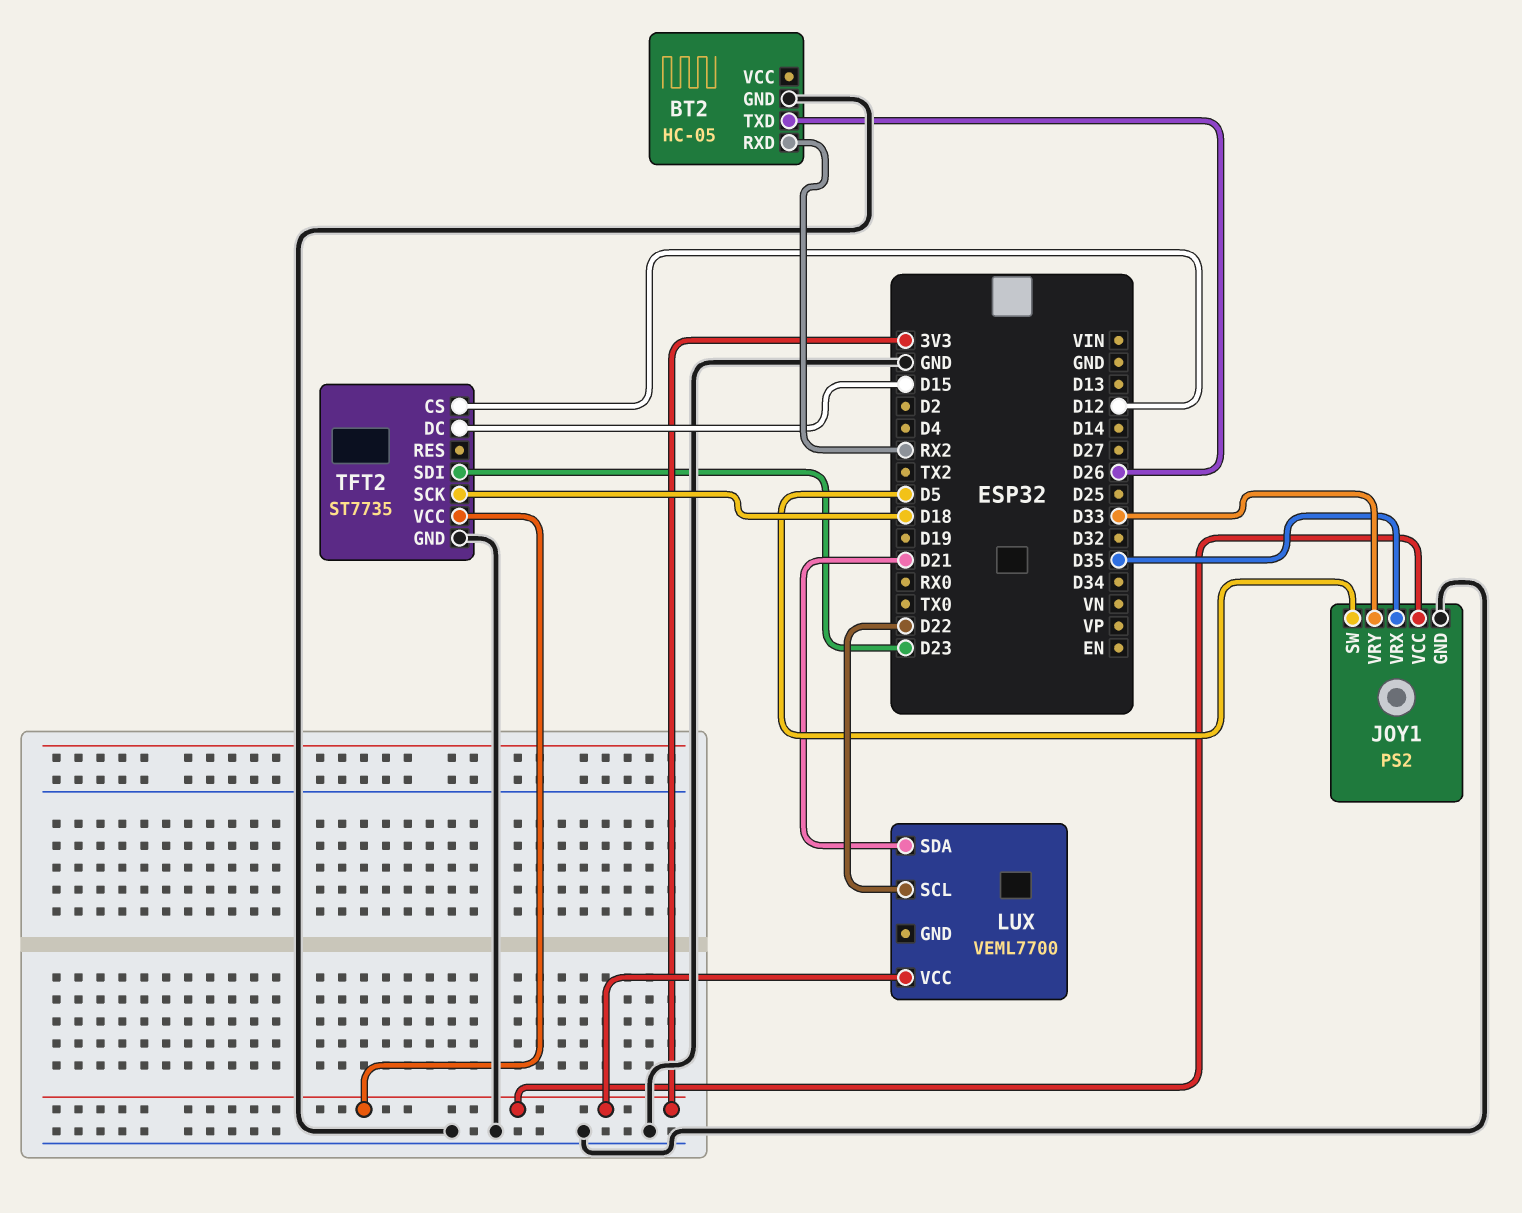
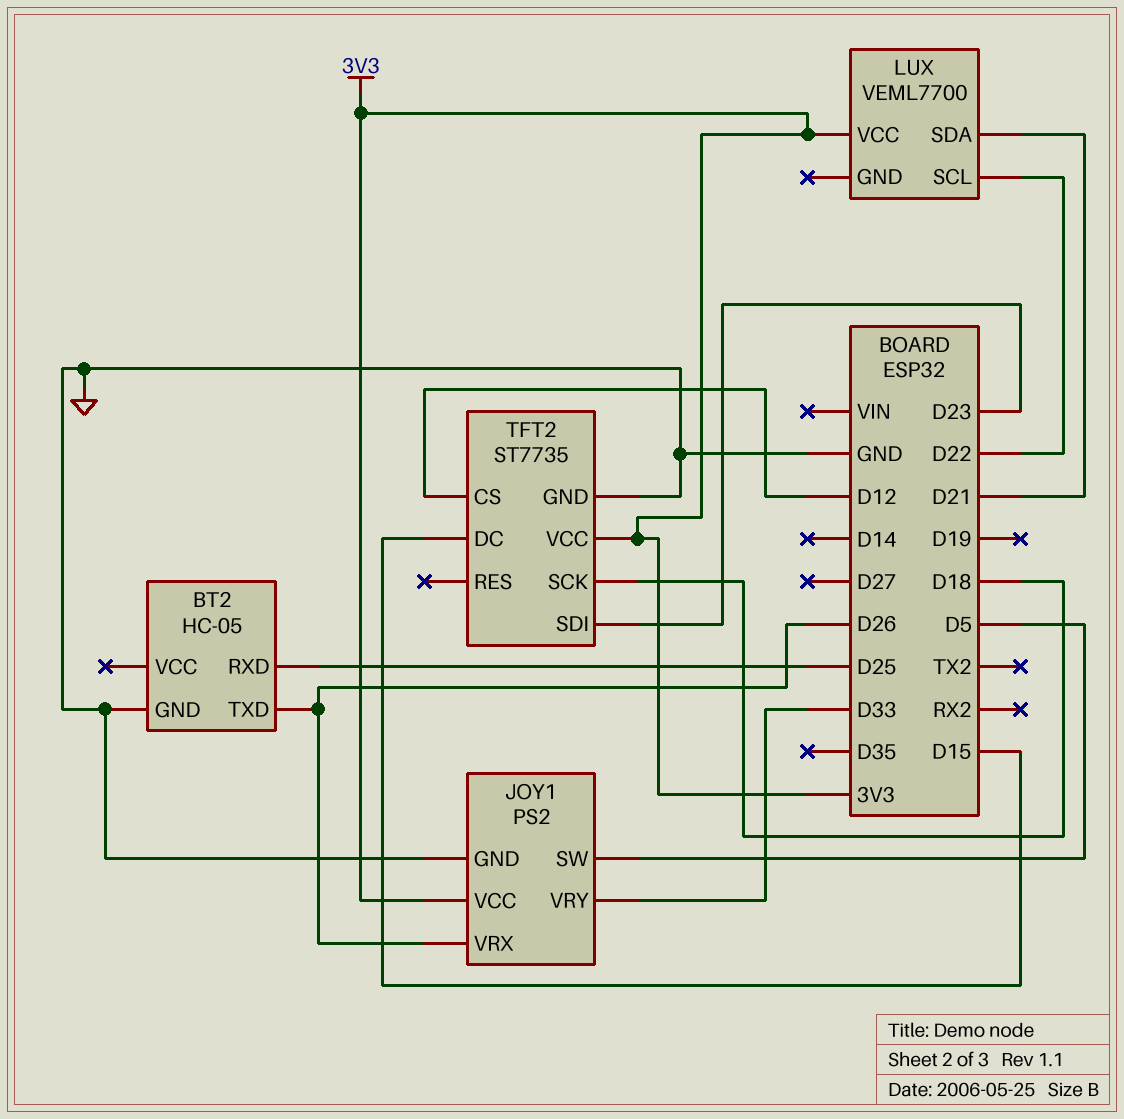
BT2 pin RXD: RX2 -> D25
JOY1 pin VRX: D35 -> D26

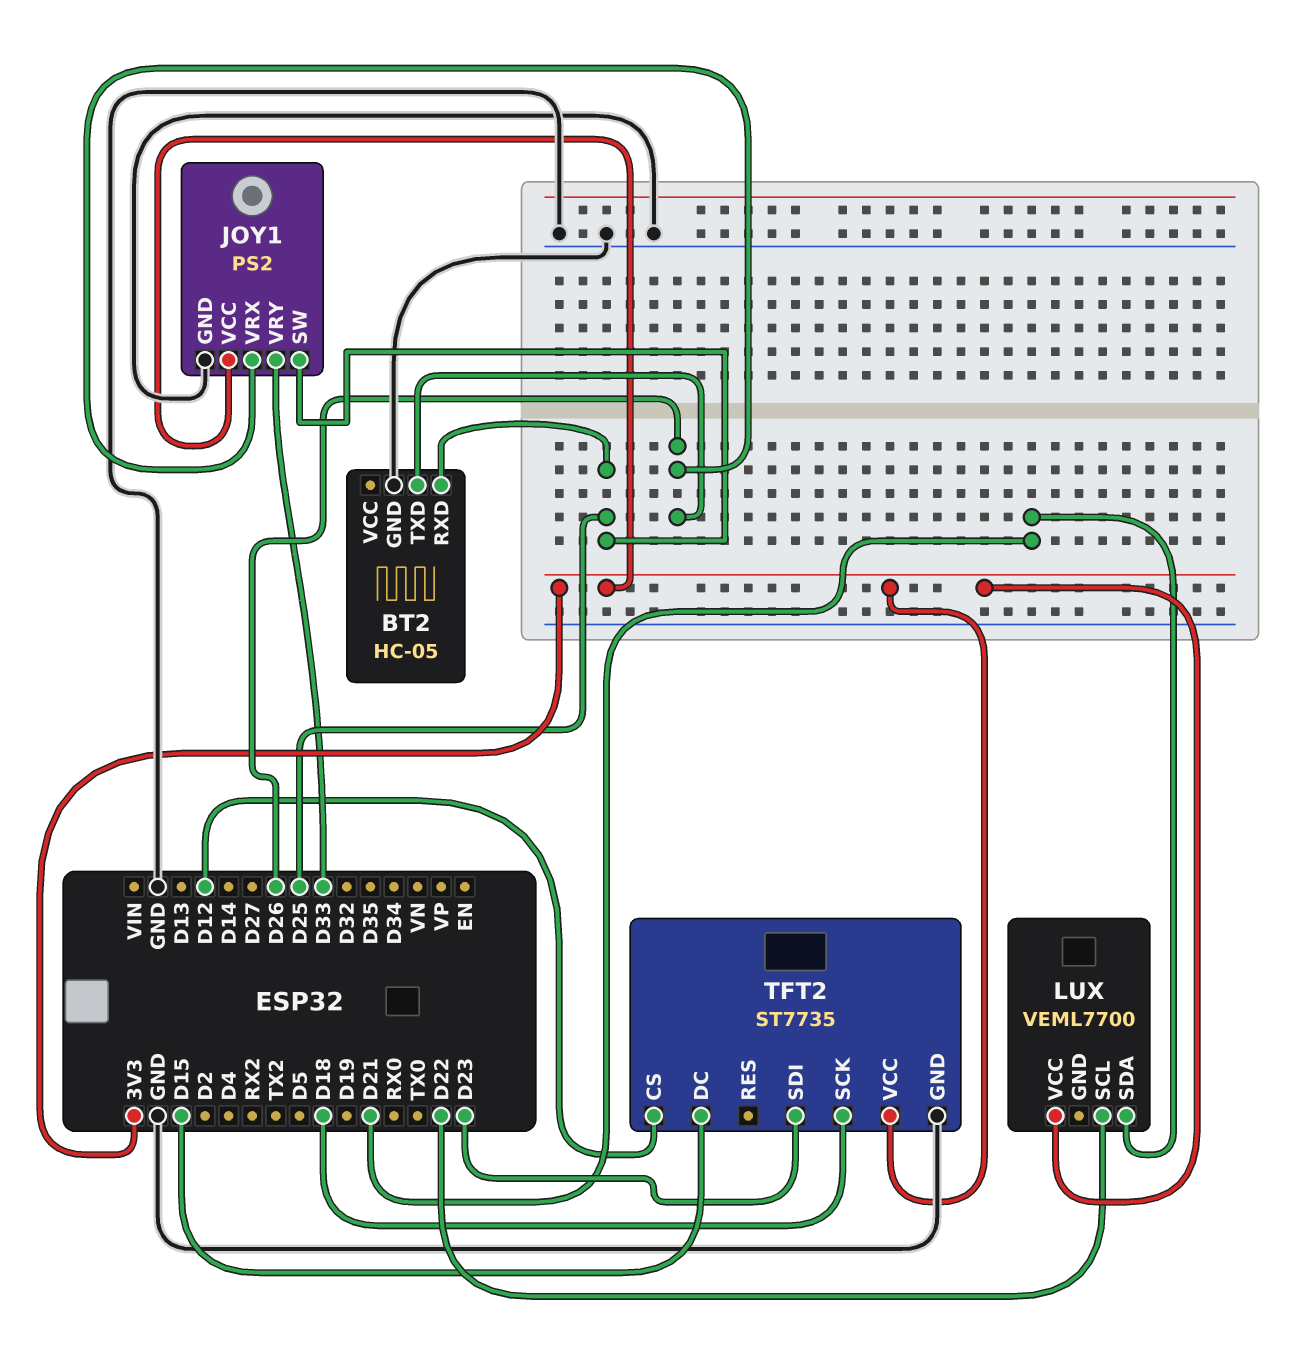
JOY1 pin SW: D5 -> D25

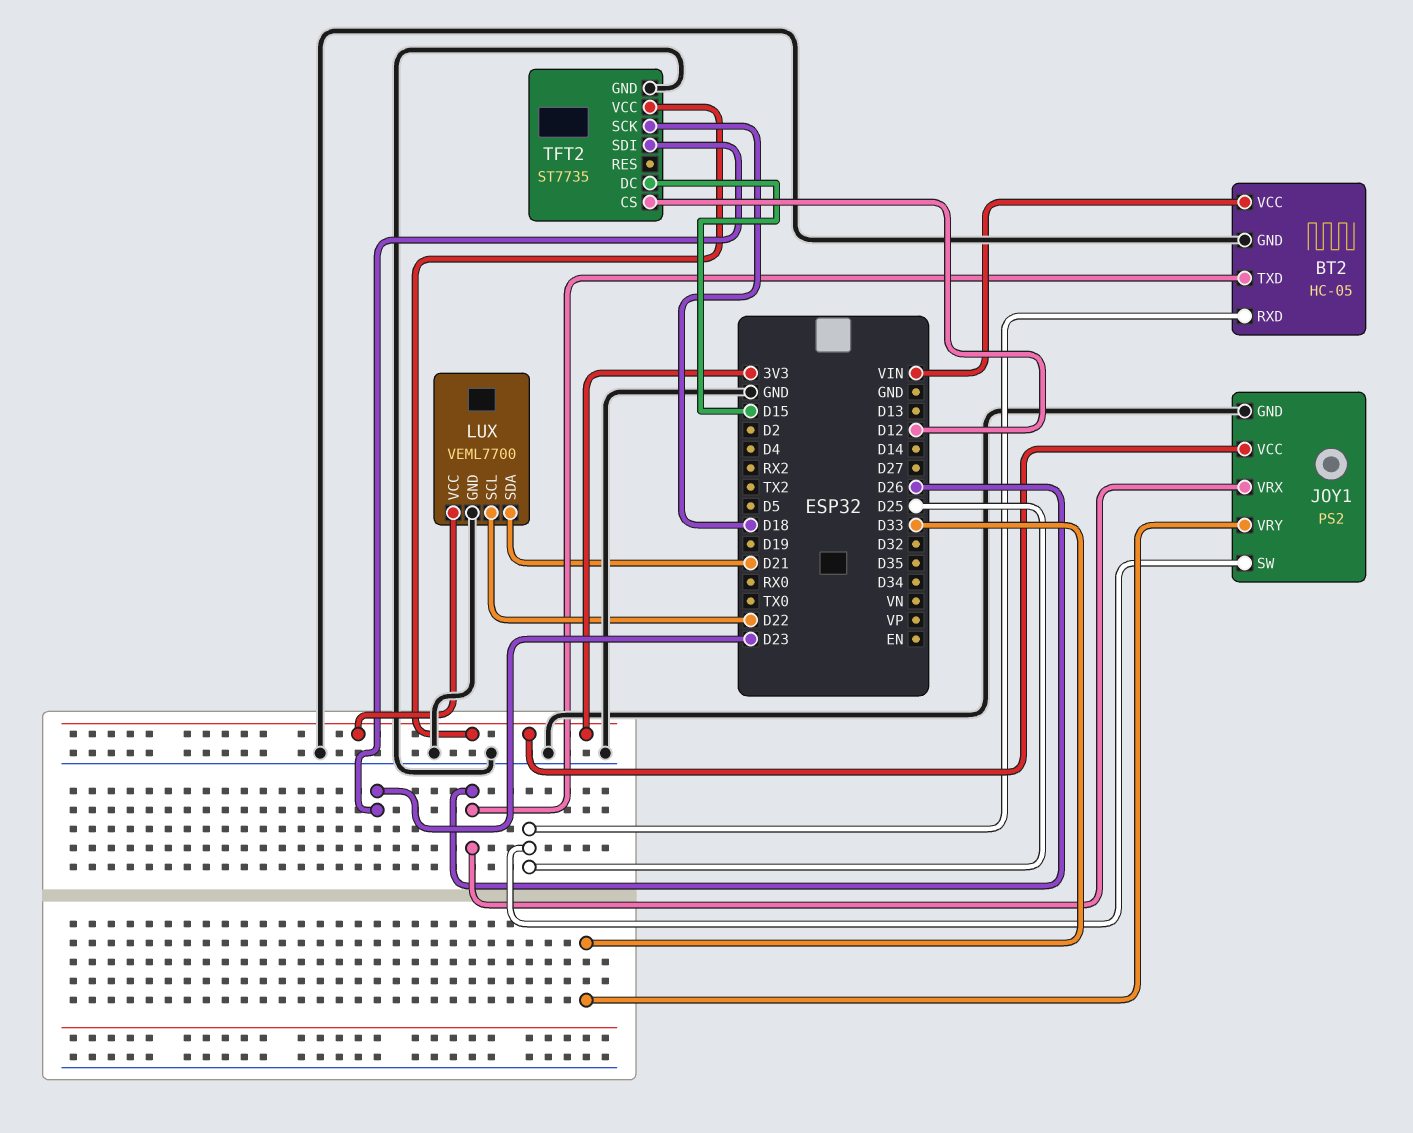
BT2 pin VCC: none -> VIN
LUX pin GND: none -> GND

